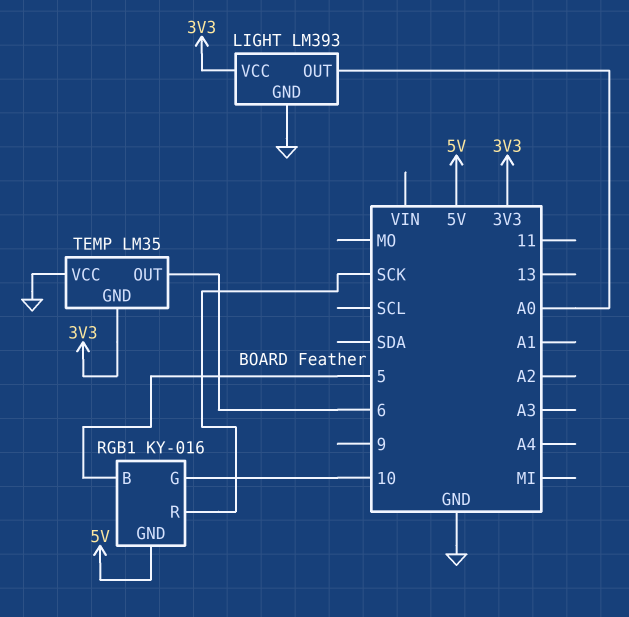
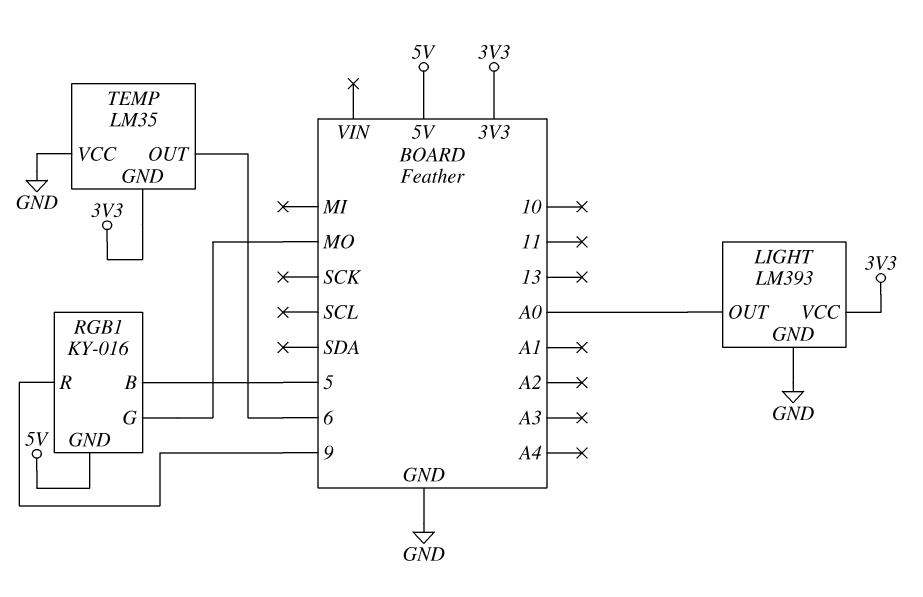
RGB1 pin G: 10 -> MO
RGB1 pin R: SCK -> 9

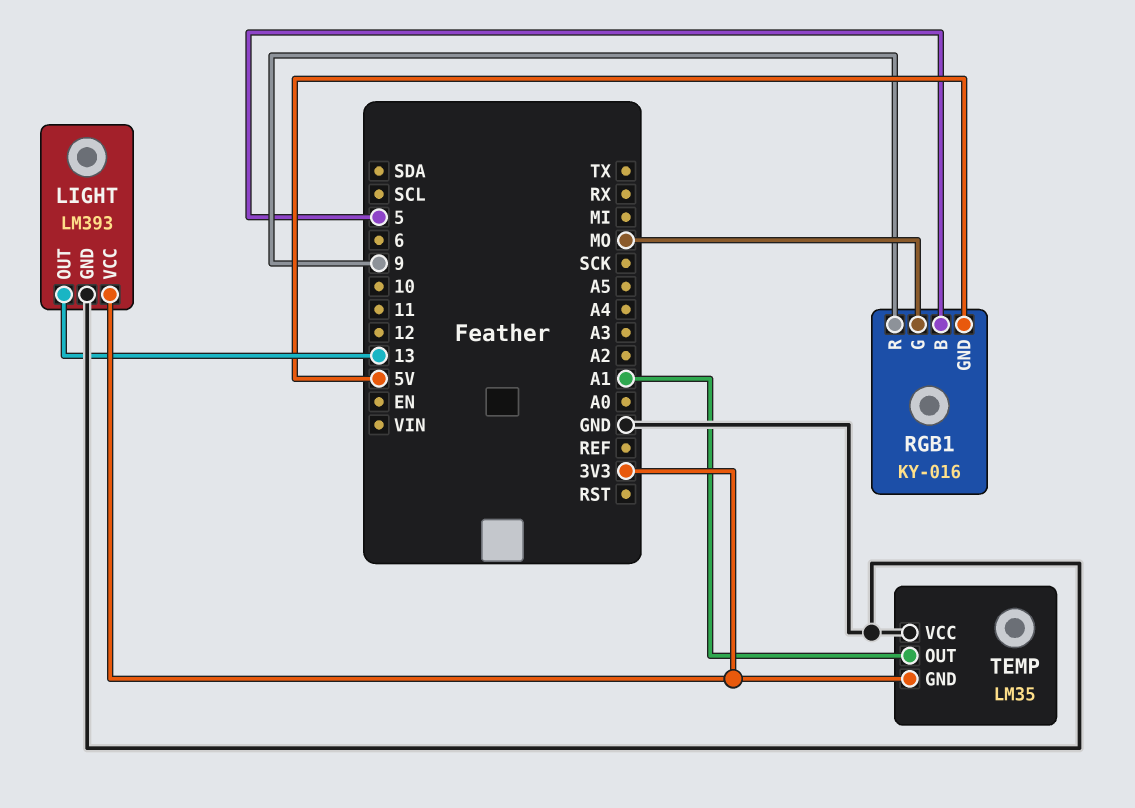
LIGHT pin OUT: A0 -> 13
TEMP pin OUT: 6 -> A1

